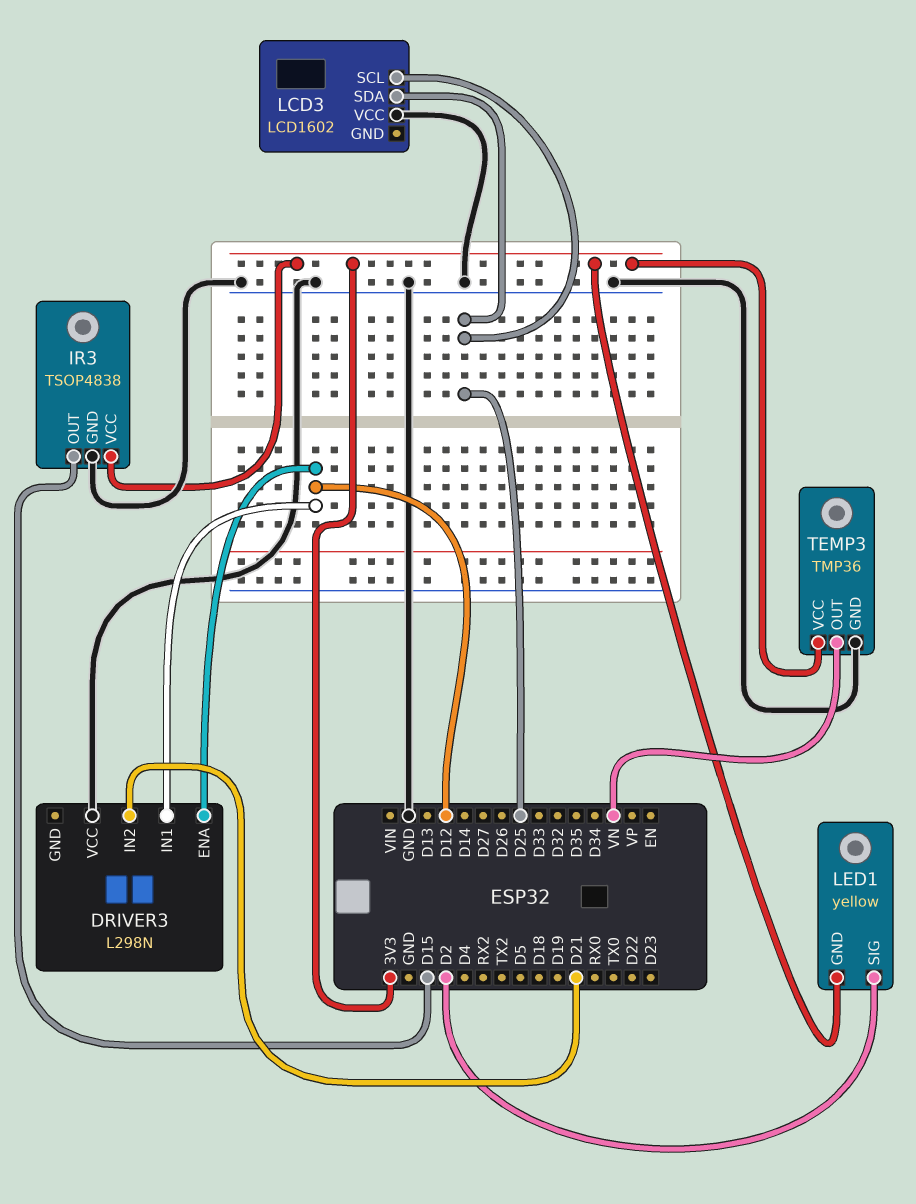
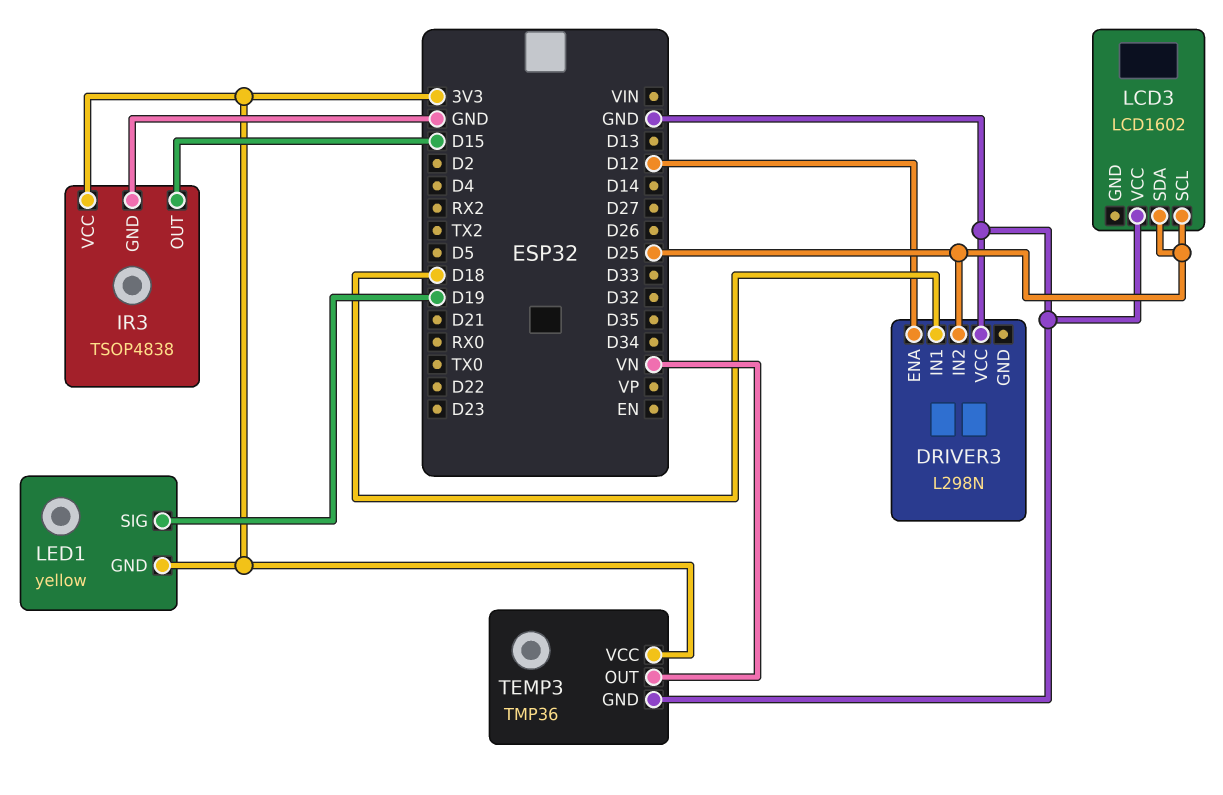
DRIVER3 pin IN1: D12 -> D18
DRIVER3 pin IN2: D21 -> D25
LED1 pin SIG: D2 -> D19

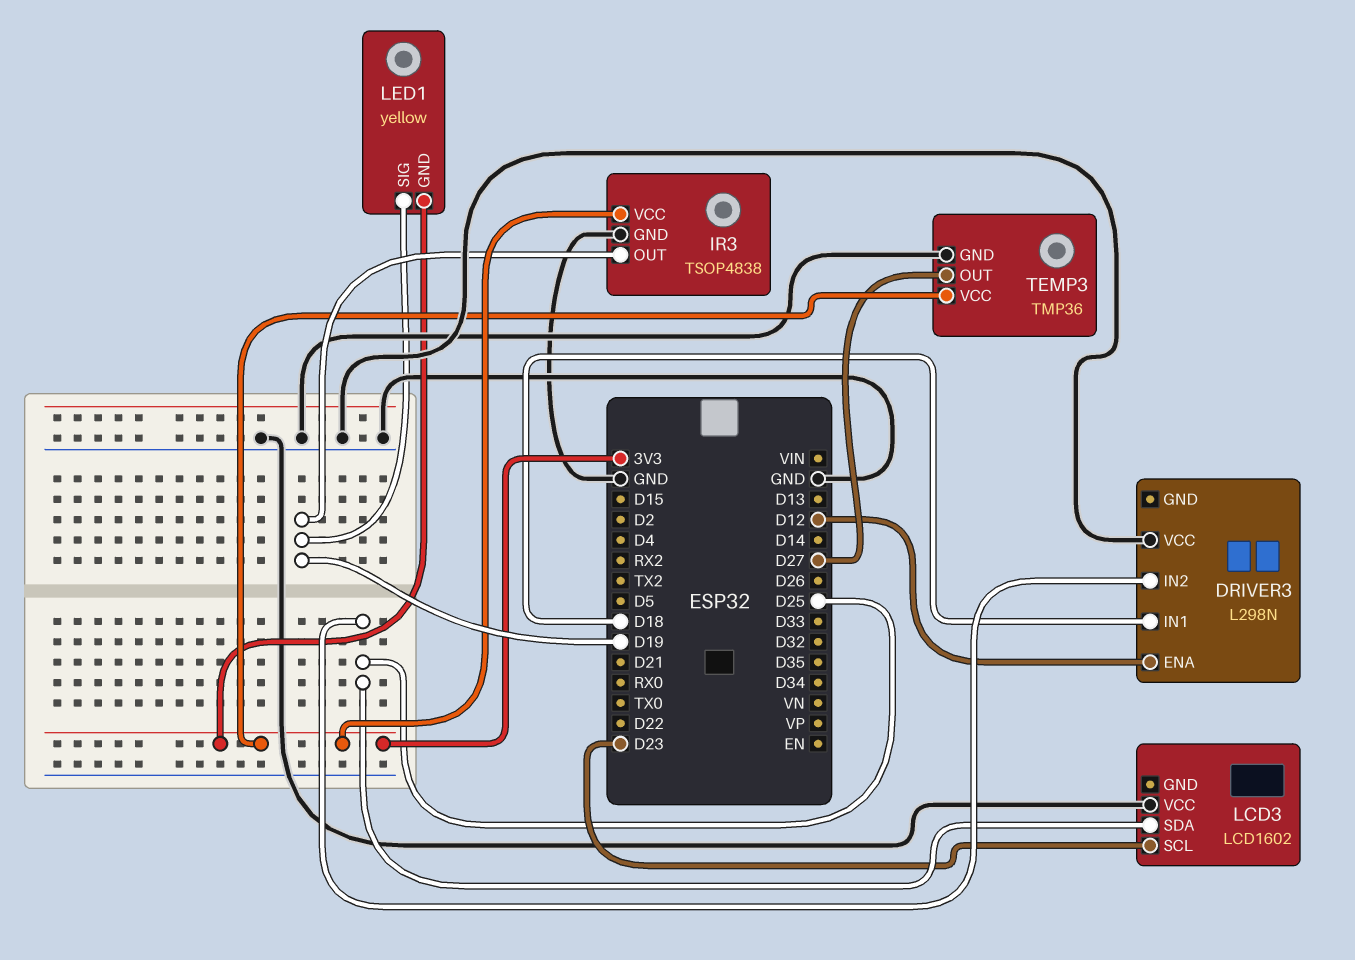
IR3 pin OUT: D15 -> D19
LCD3 pin SCL: D25 -> D23
TEMP3 pin OUT: VN -> D27

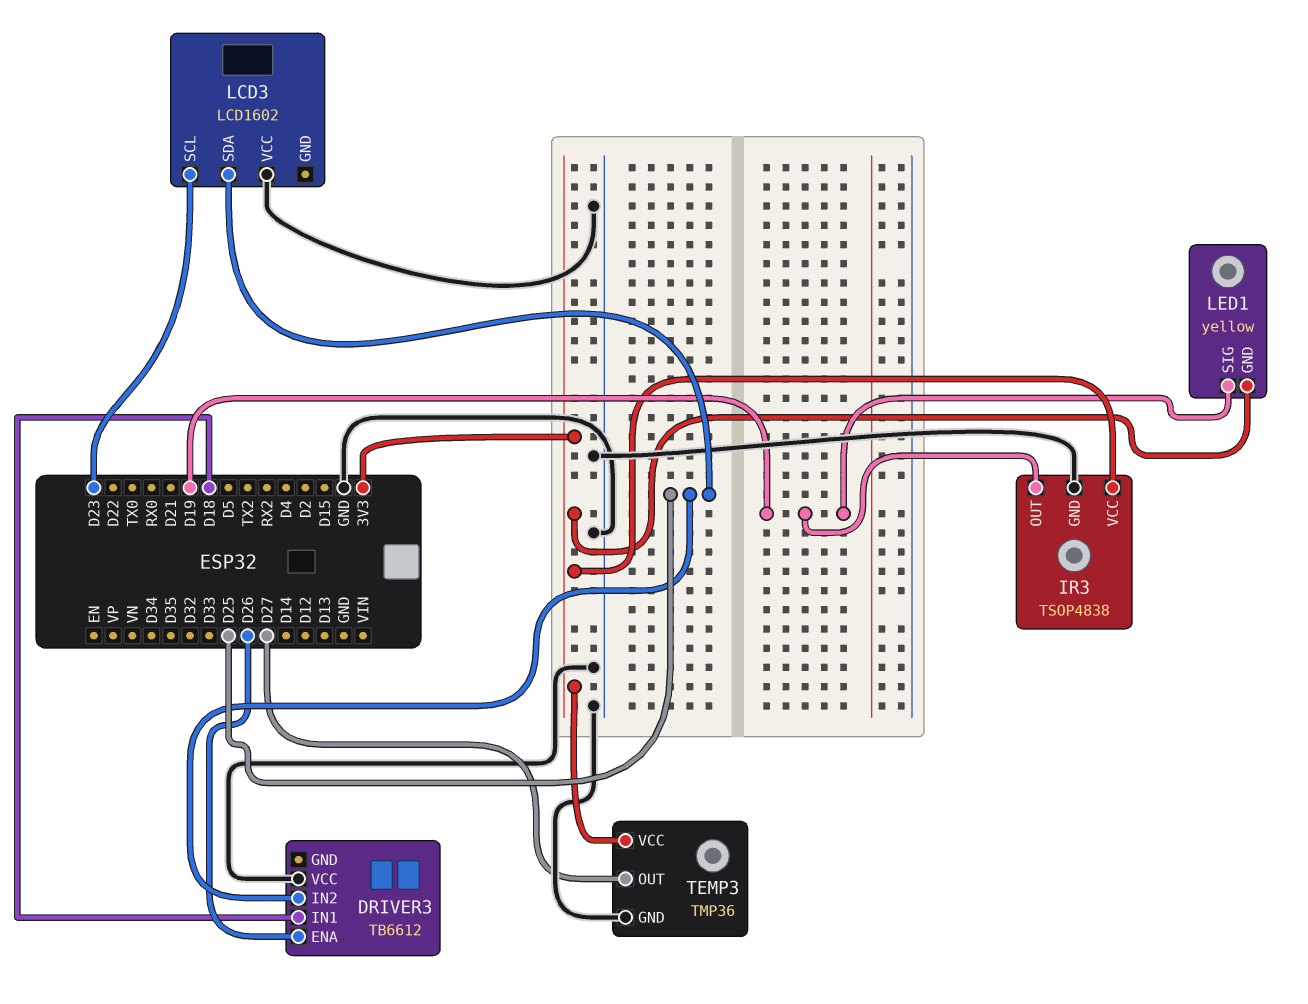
DRIVER3: L298N -> TB6612
DRIVER3 pin ENA: D12 -> D26

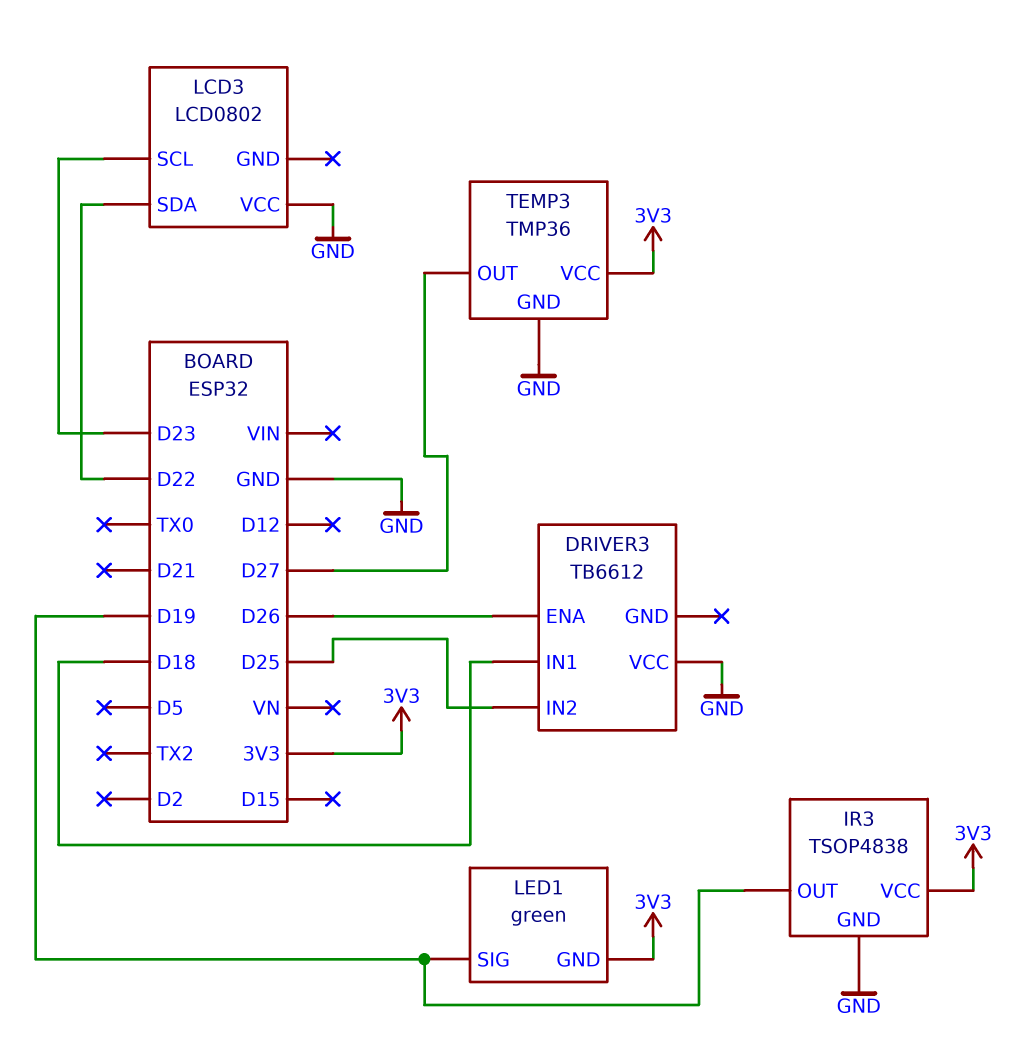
LCD3: LCD1602 -> LCD0802
LCD3 pin SDA: D25 -> D22
LED1: yellow -> green

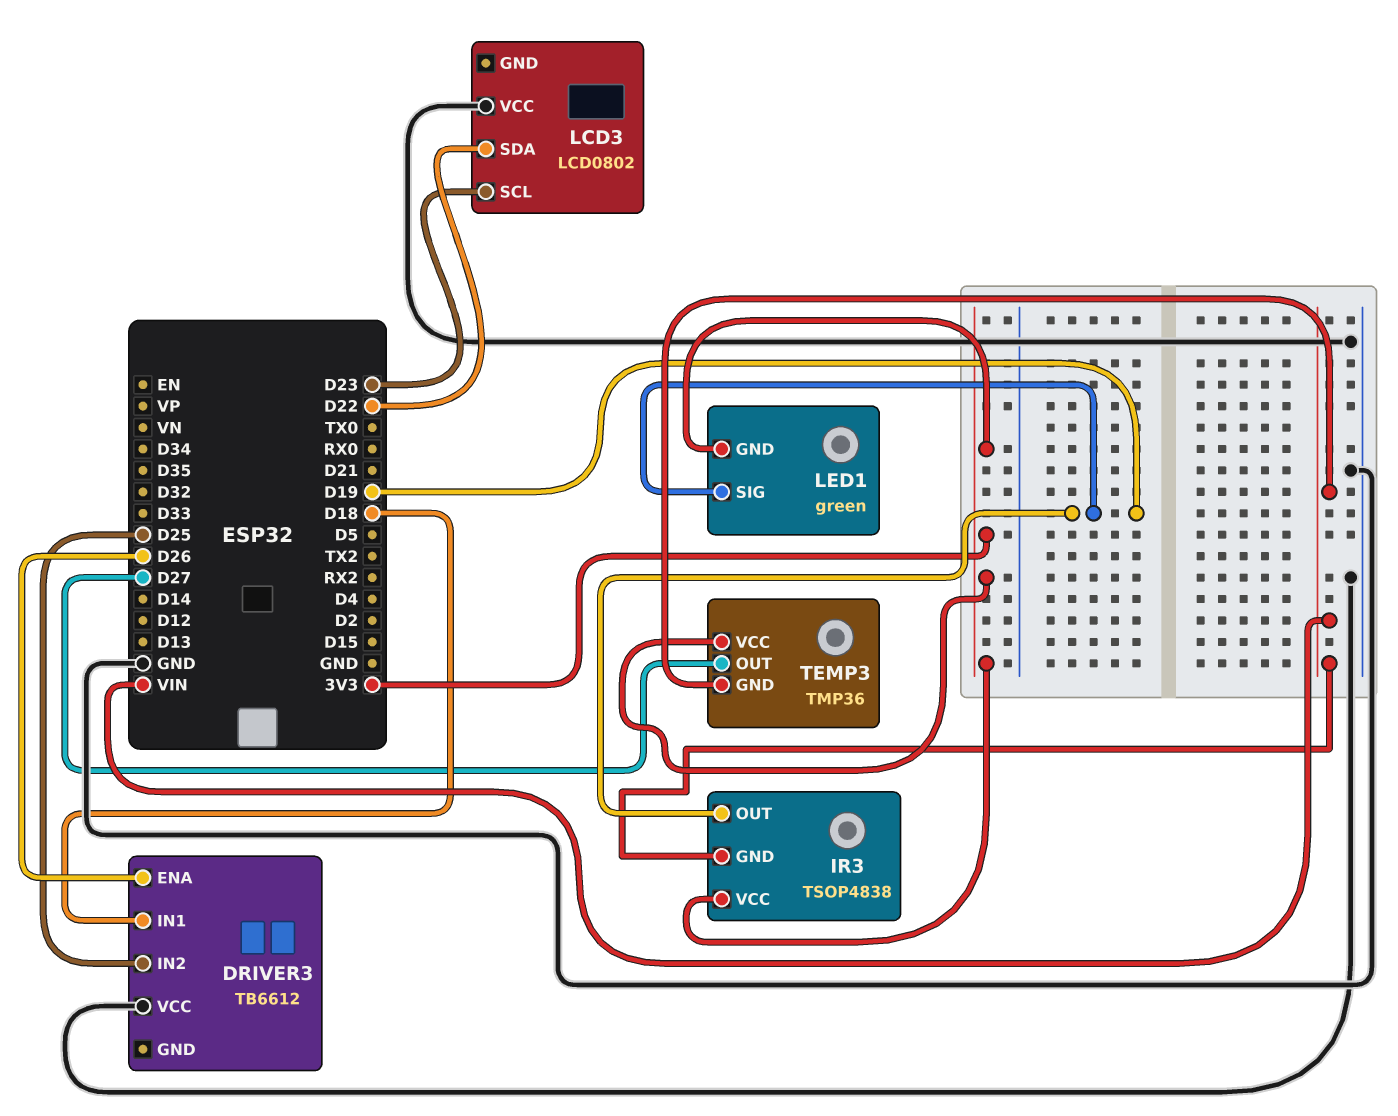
IR3 pin GND: GND -> VIN
TEMP3 pin GND: GND -> VIN

